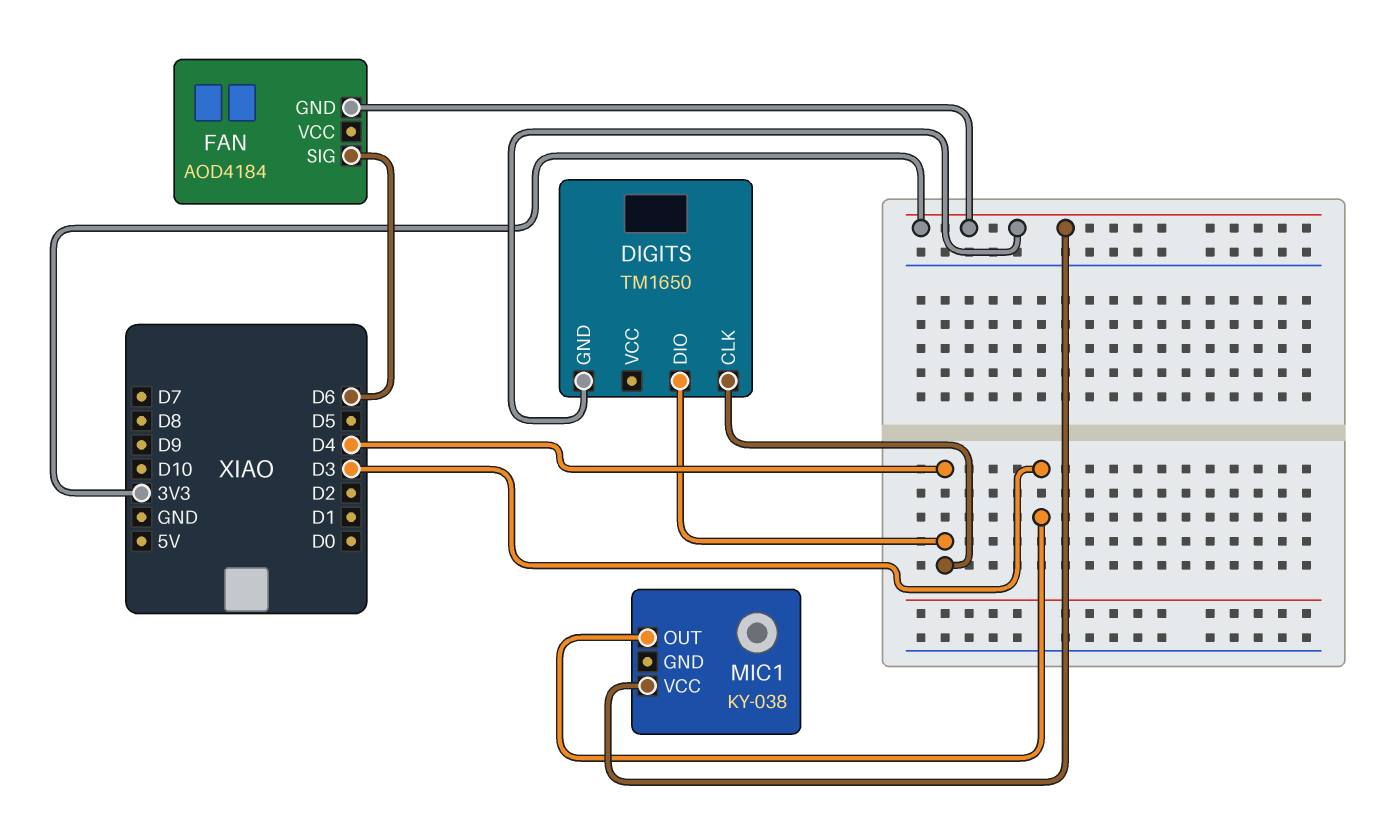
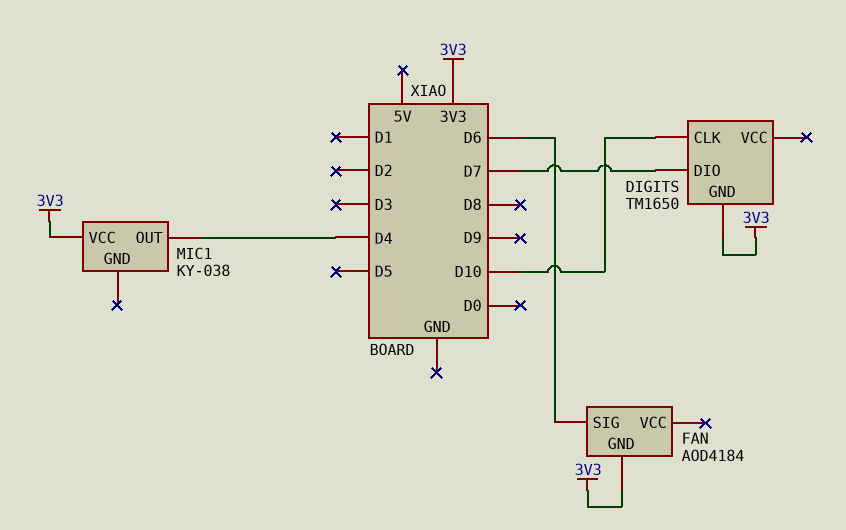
DIGITS pin CLK: D4 -> D10
DIGITS pin DIO: D4 -> D7
MIC1 pin OUT: D3 -> D4

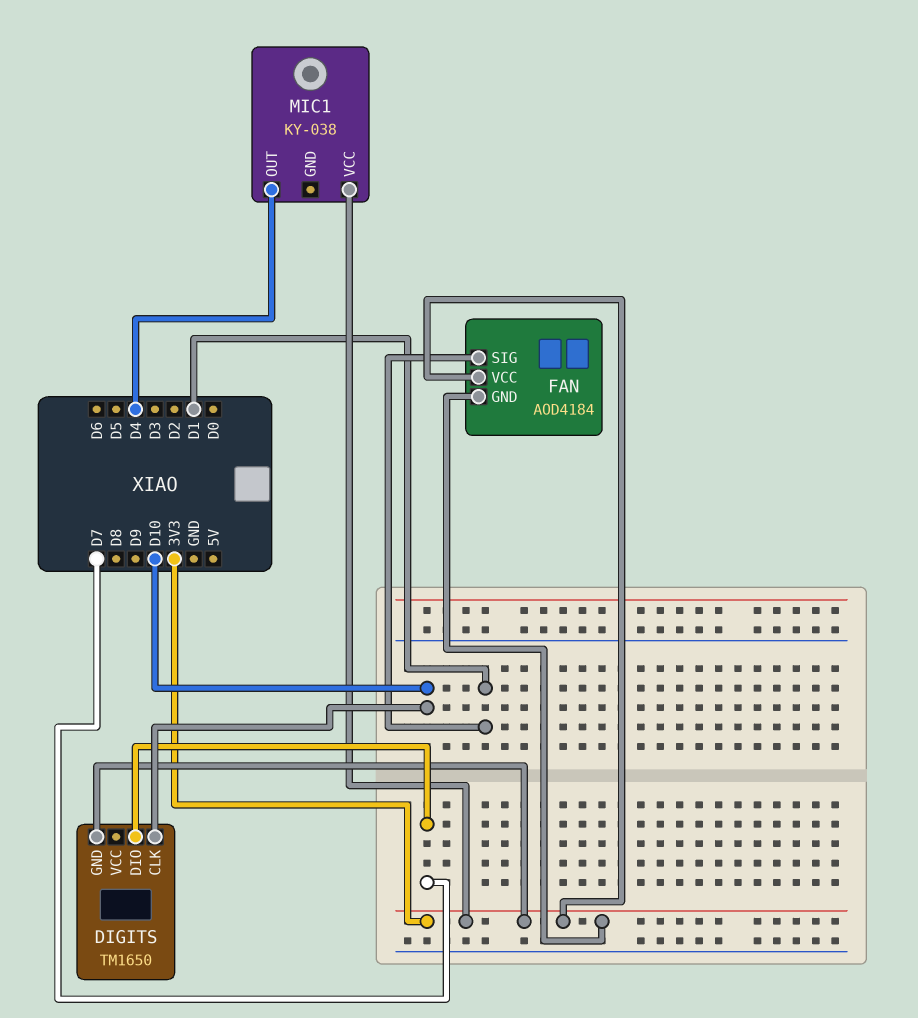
FAN pin SIG: D6 -> D1
FAN pin VCC: none -> 3V3

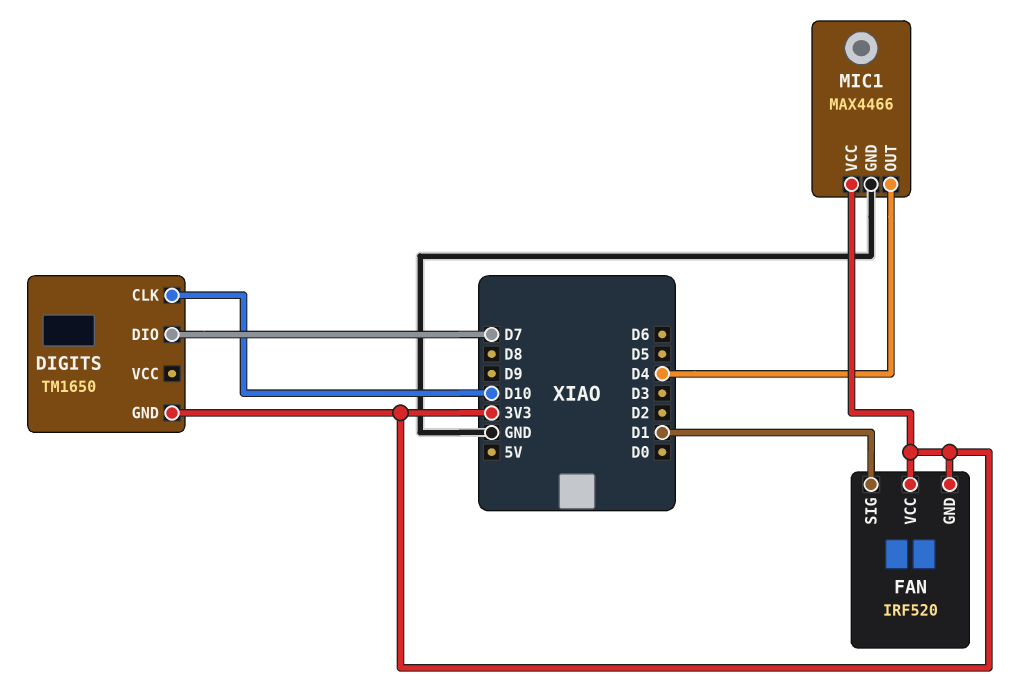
FAN: AOD4184 -> IRF520
MIC1: KY-038 -> MAX4466
MIC1 pin GND: none -> GND

